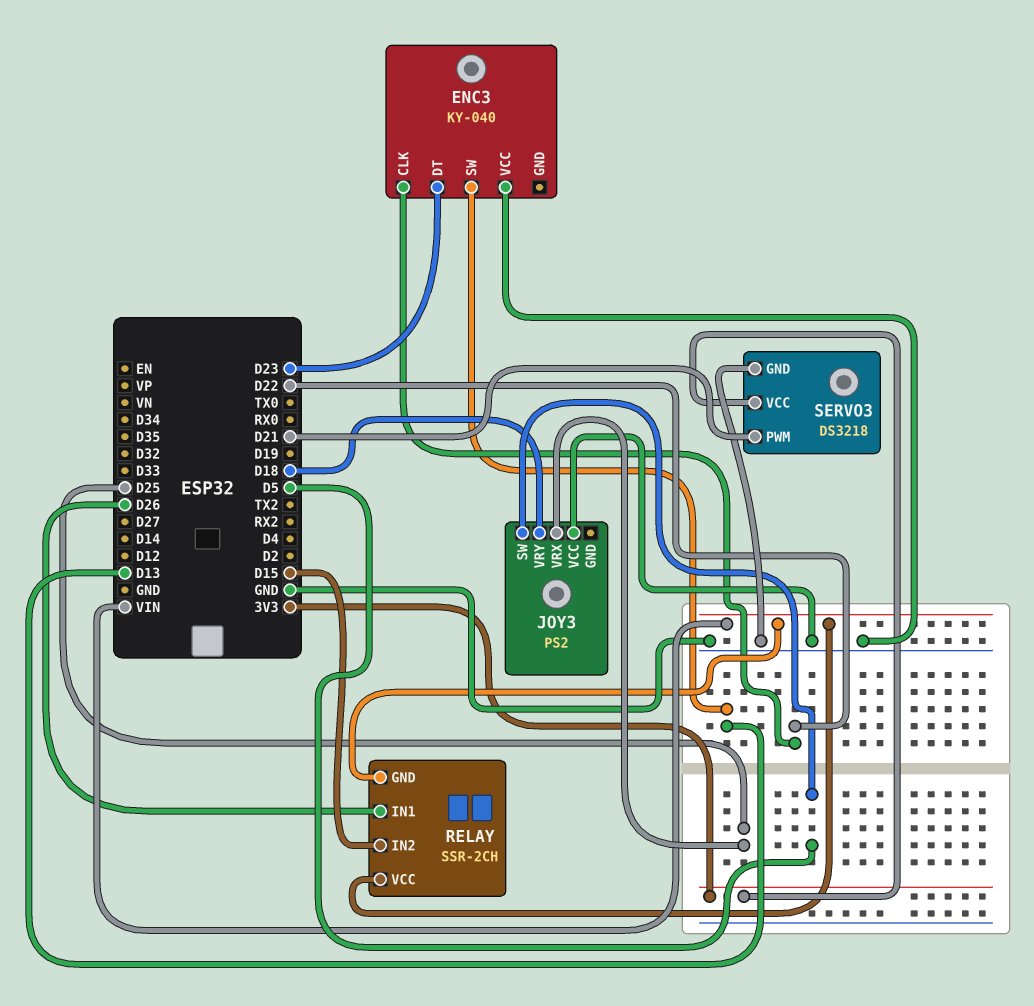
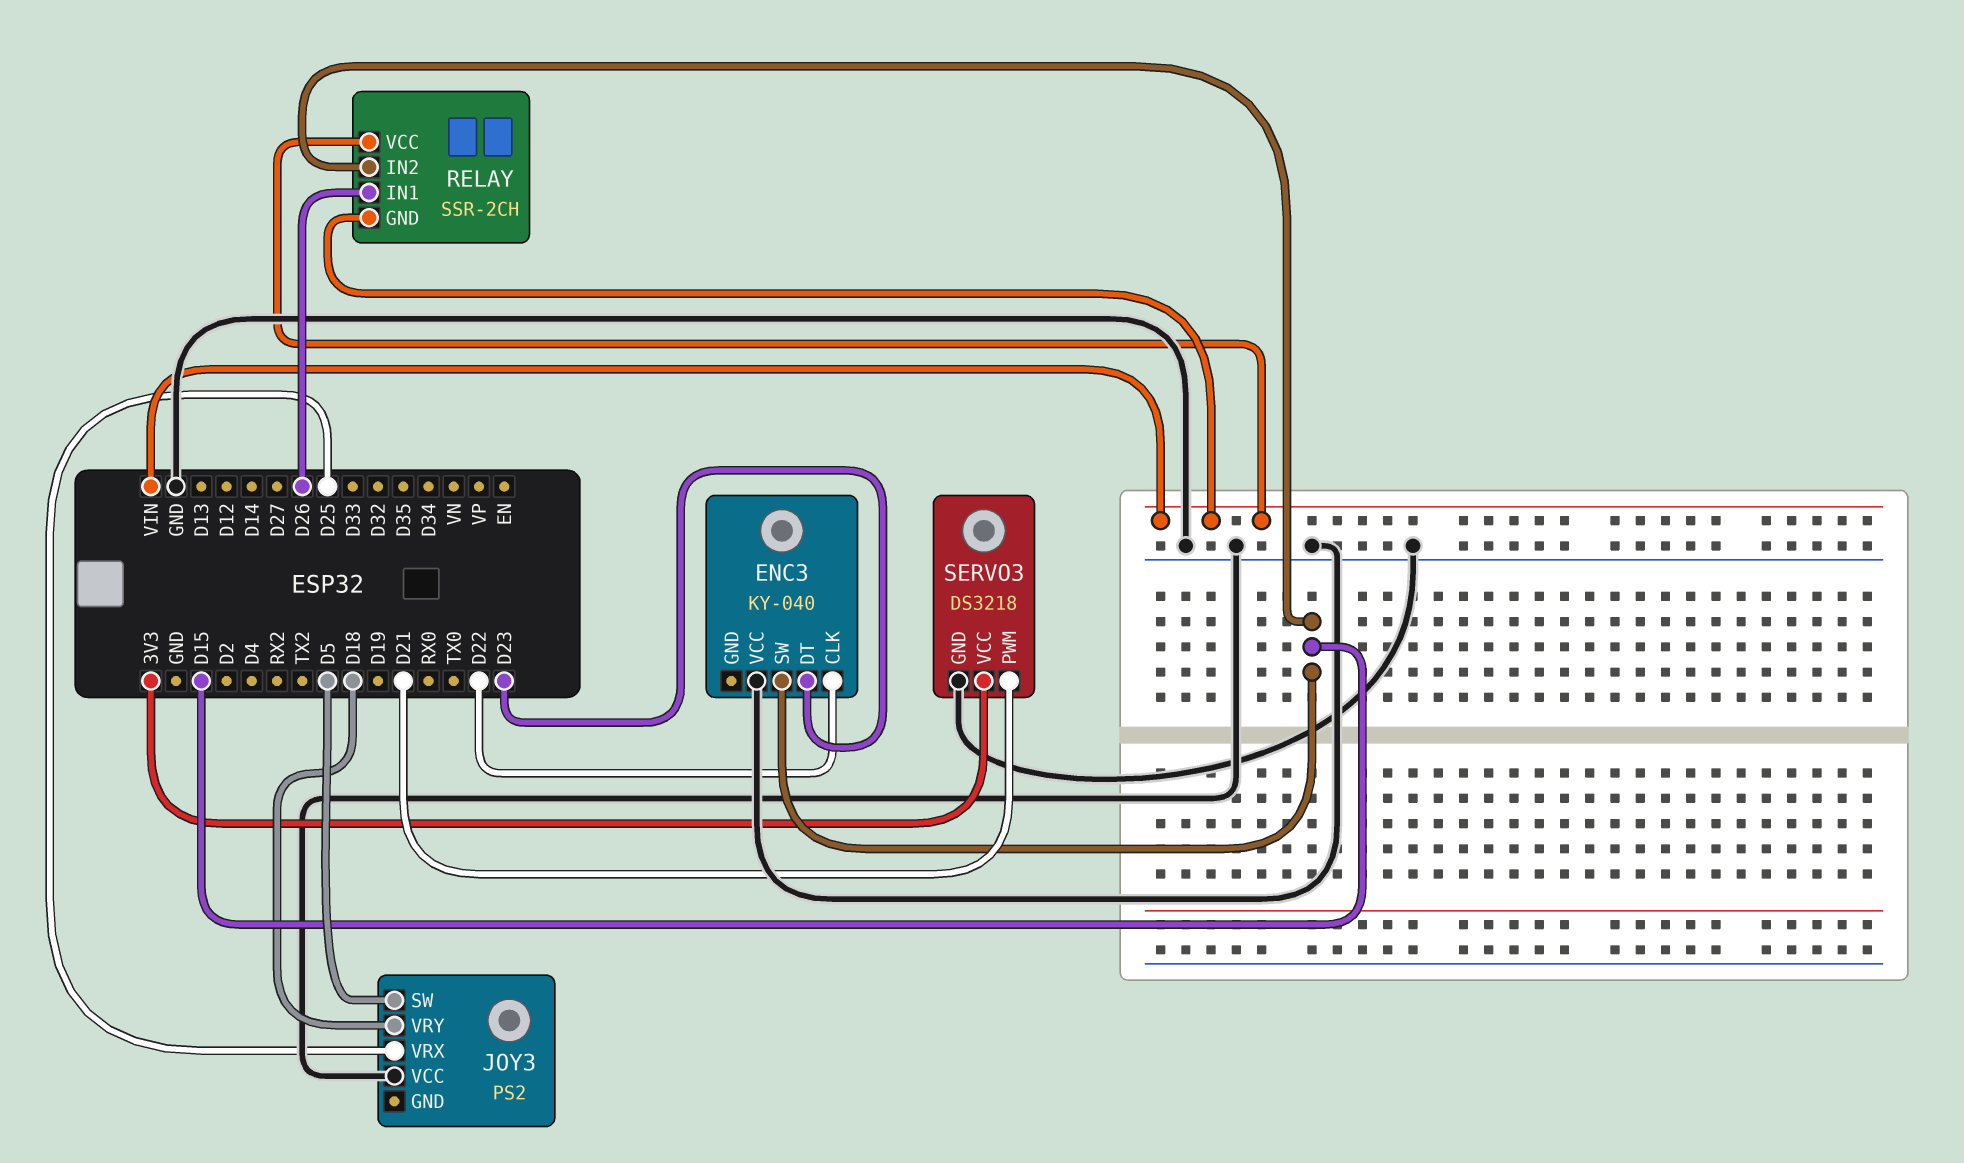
ENC3 pin SW: D13 -> D15

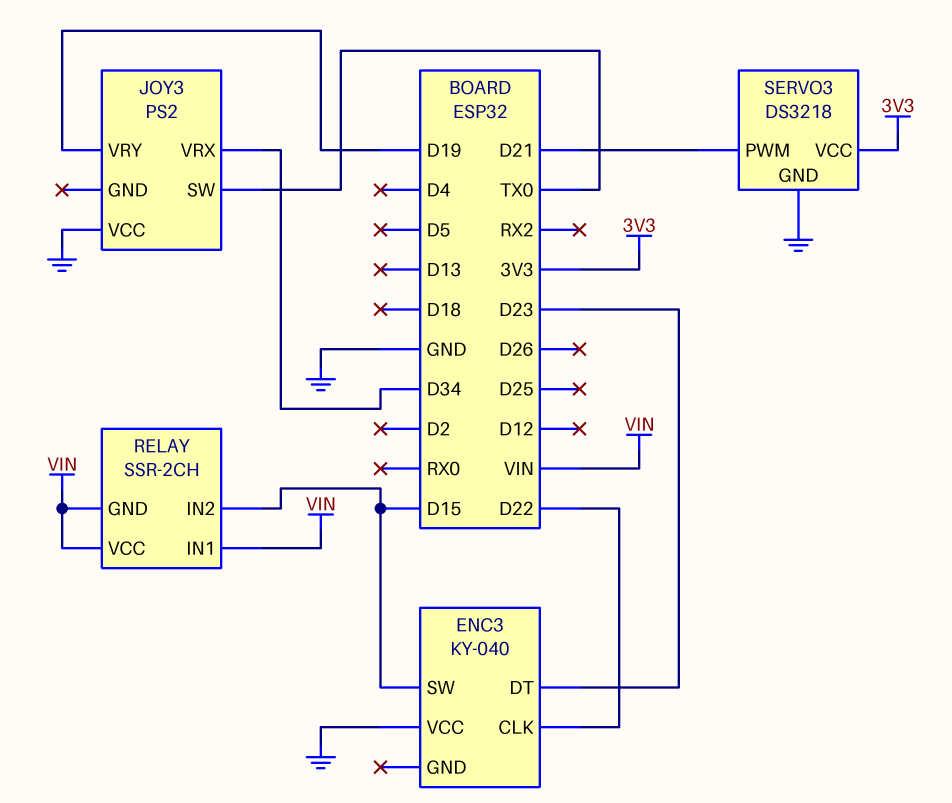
JOY3 pin SW: D5 -> TX0
JOY3 pin VRX: D25 -> D34
JOY3 pin VRY: D18 -> D19
RELAY pin IN1: D26 -> VIN

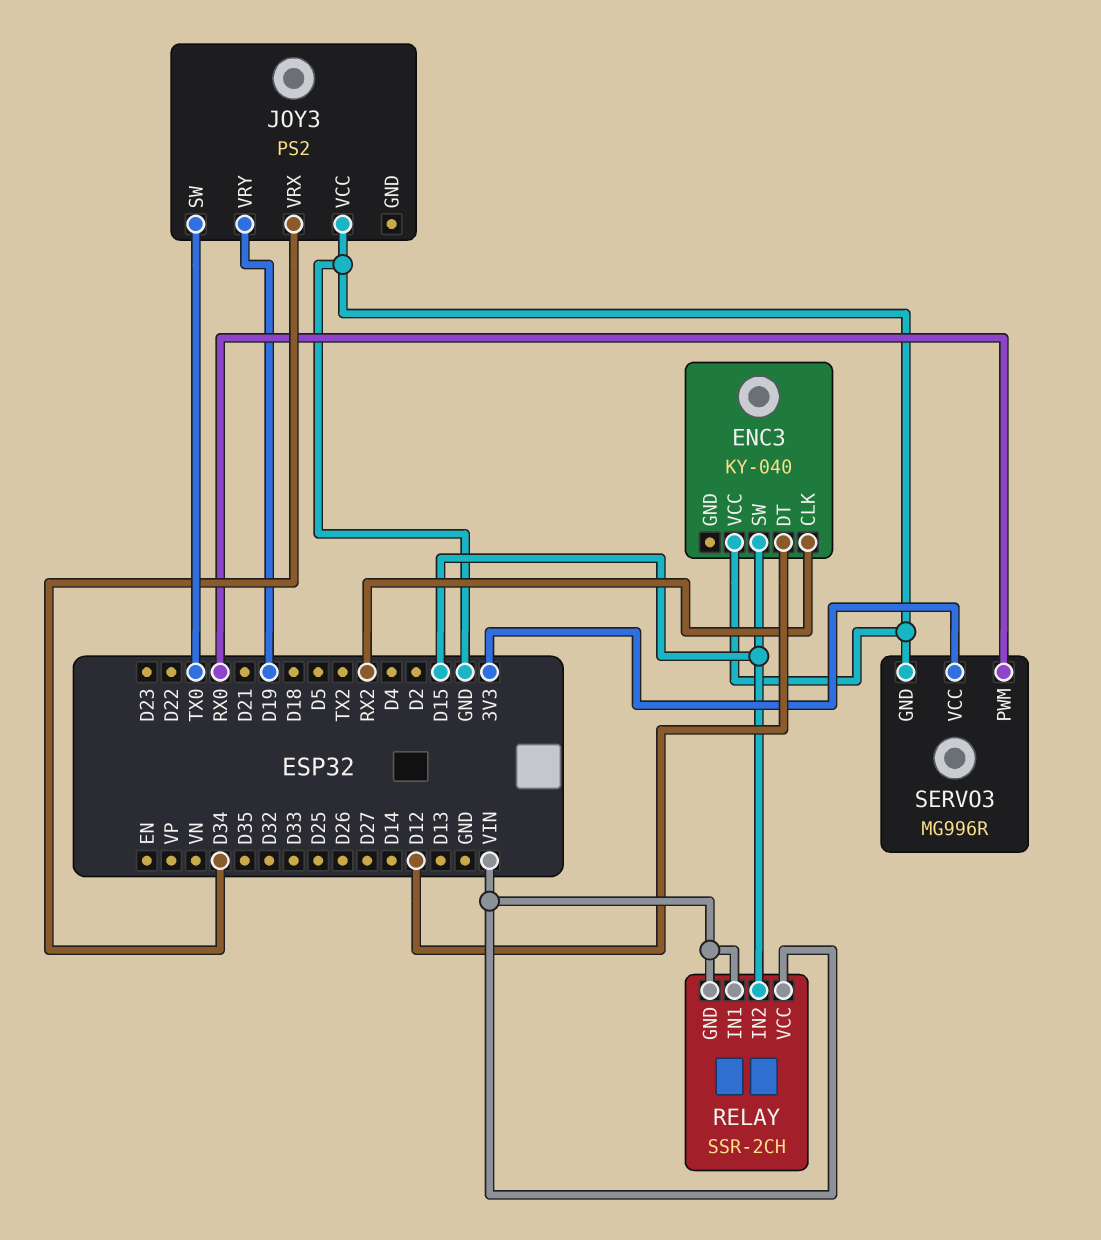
ENC3 pin CLK: D22 -> RX2
ENC3 pin DT: D23 -> D12
SERVO3: DS3218 -> MG996R
SERVO3 pin PWM: D21 -> RX0

